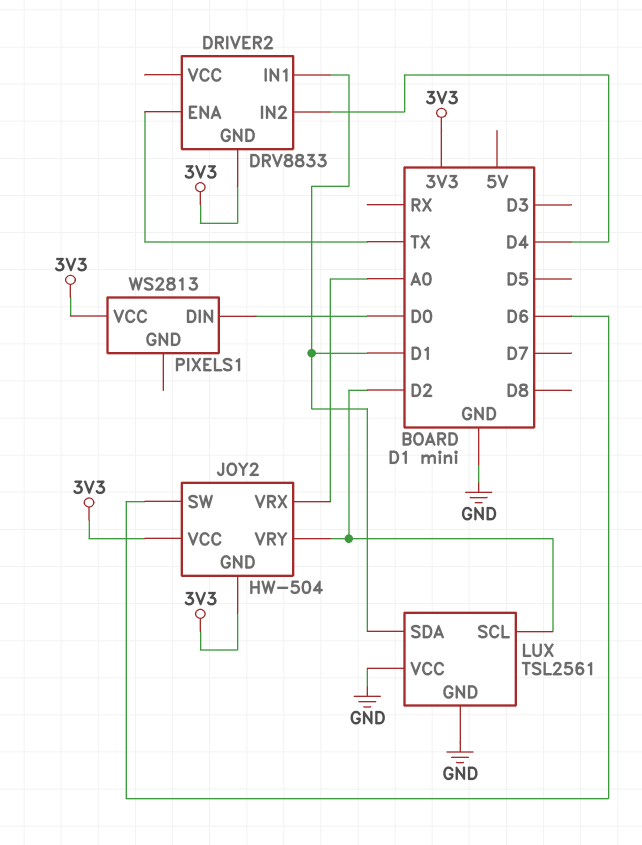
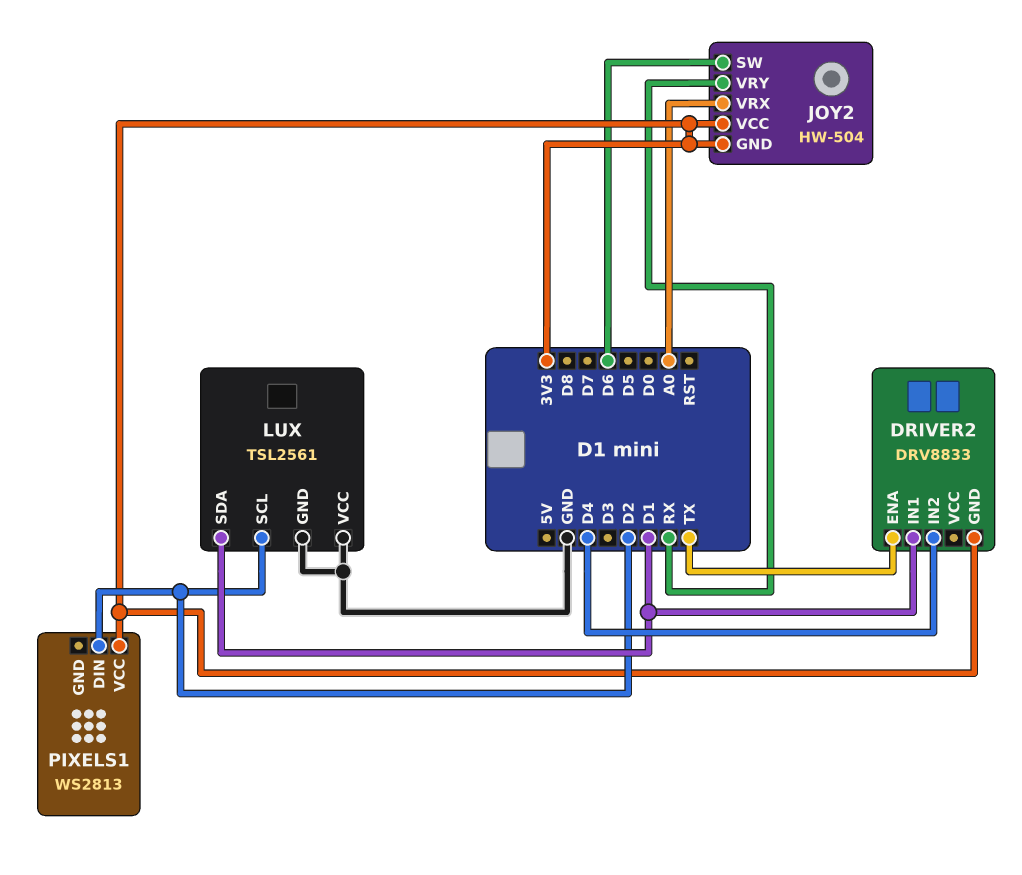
JOY2 pin VRY: D2 -> RX
PIXELS1 pin DIN: D0 -> D2

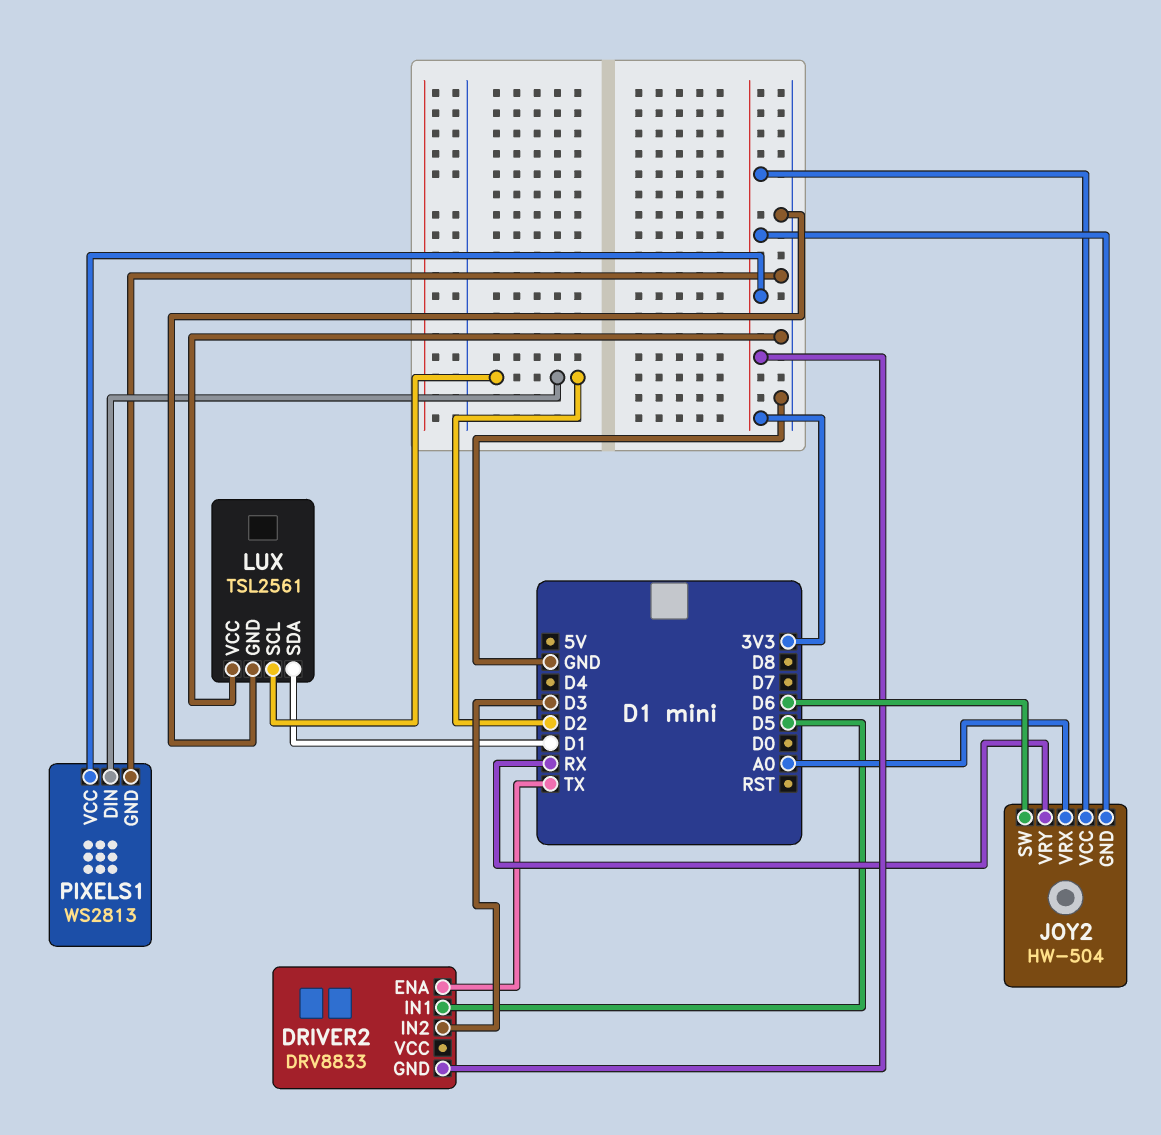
DRIVER2 pin IN1: D1 -> D5
DRIVER2 pin IN2: D4 -> D3
PIXELS1 pin GND: none -> GND

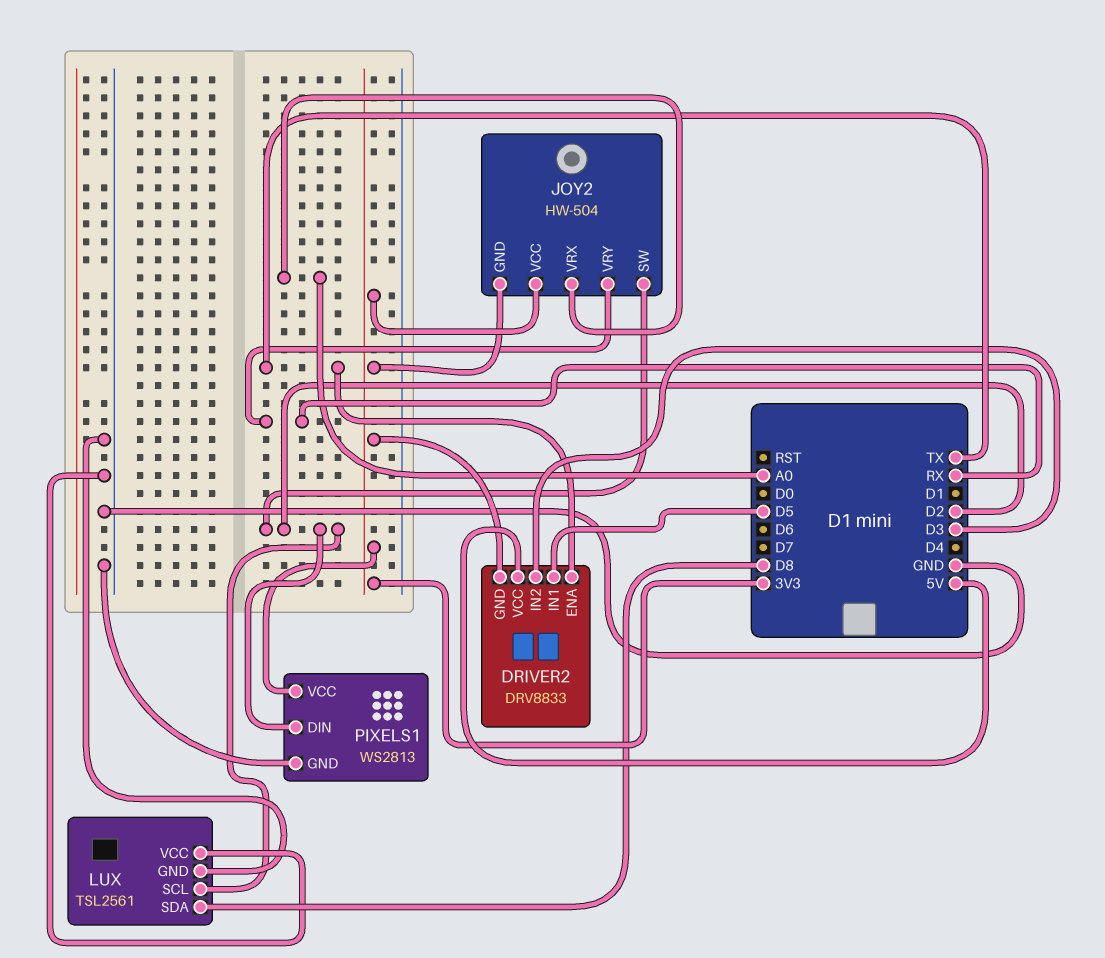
DRIVER2 pin VCC: none -> 5V
JOY2 pin SW: D6 -> D2
LUX pin SDA: D1 -> D8

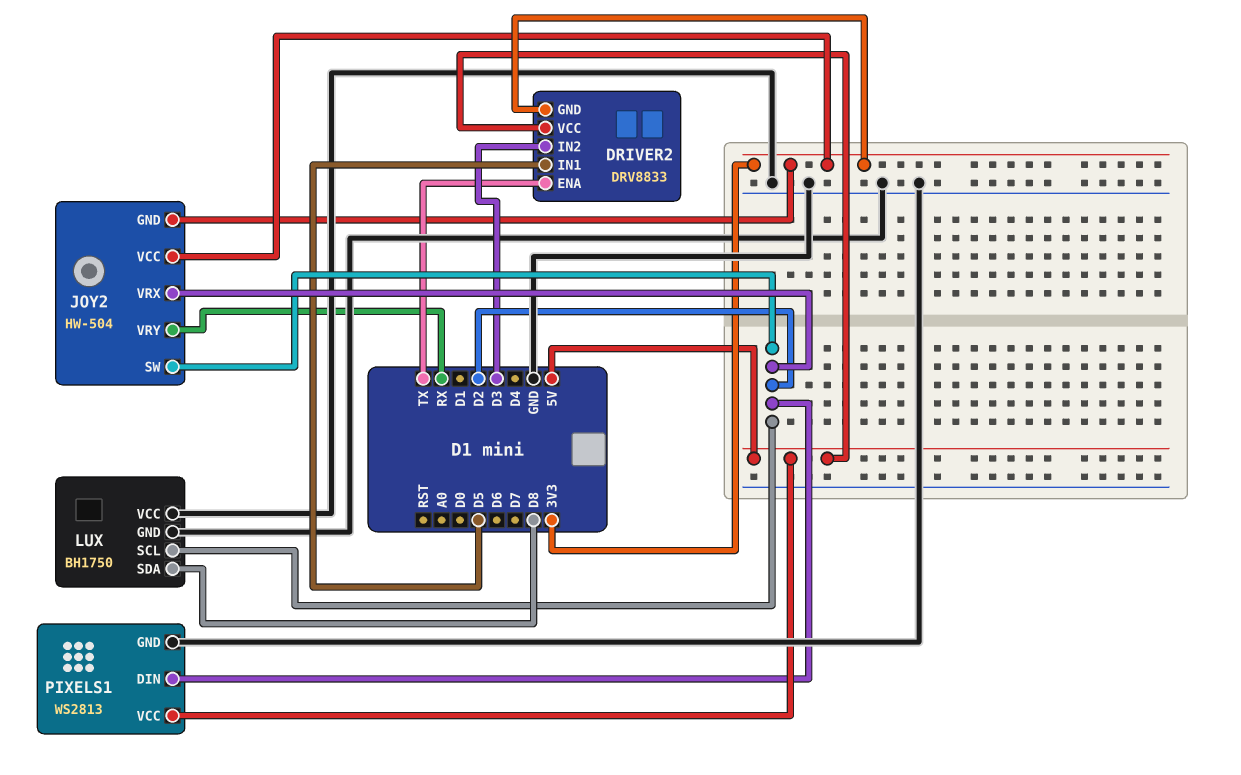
JOY2 pin VRX: A0 -> D2
LUX: TSL2561 -> BH1750
PIXELS1 pin VCC: 3V3 -> 5V

